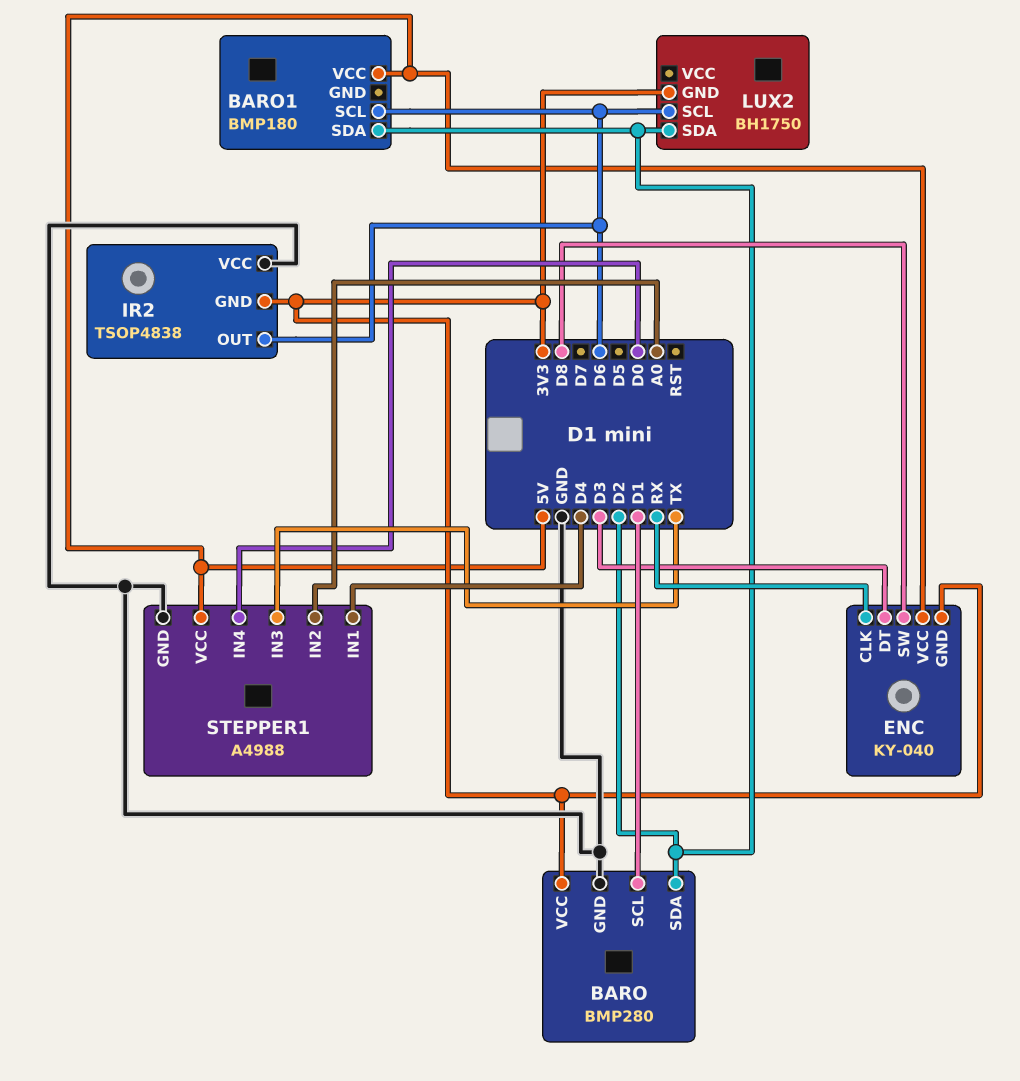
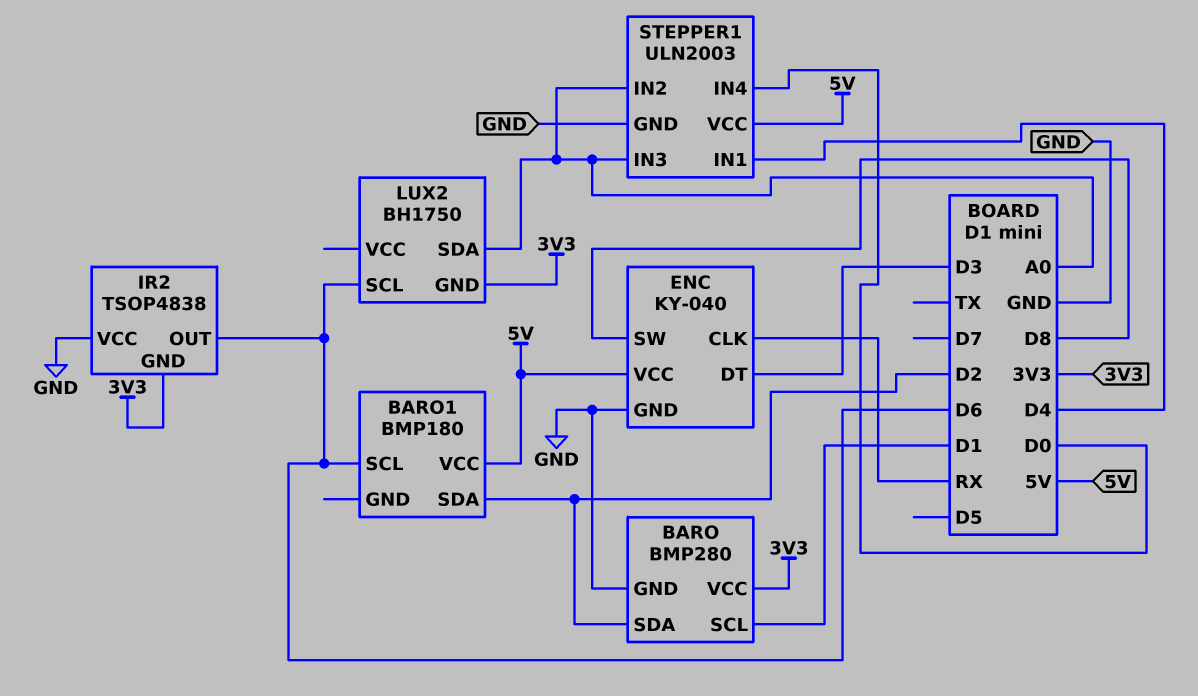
ENC pin GND: 3V3 -> GND
LUX2 pin SDA: D2 -> A0
STEPPER1: A4988 -> ULN2003
STEPPER1 pin IN3: TX -> A0

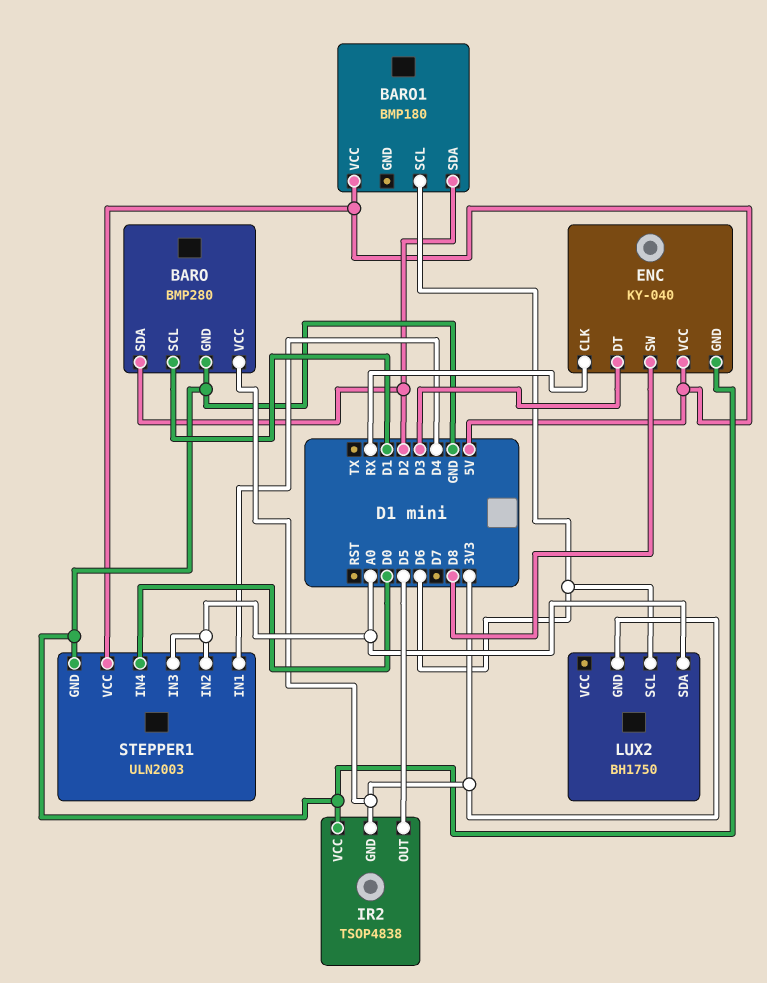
IR2 pin OUT: D6 -> D5

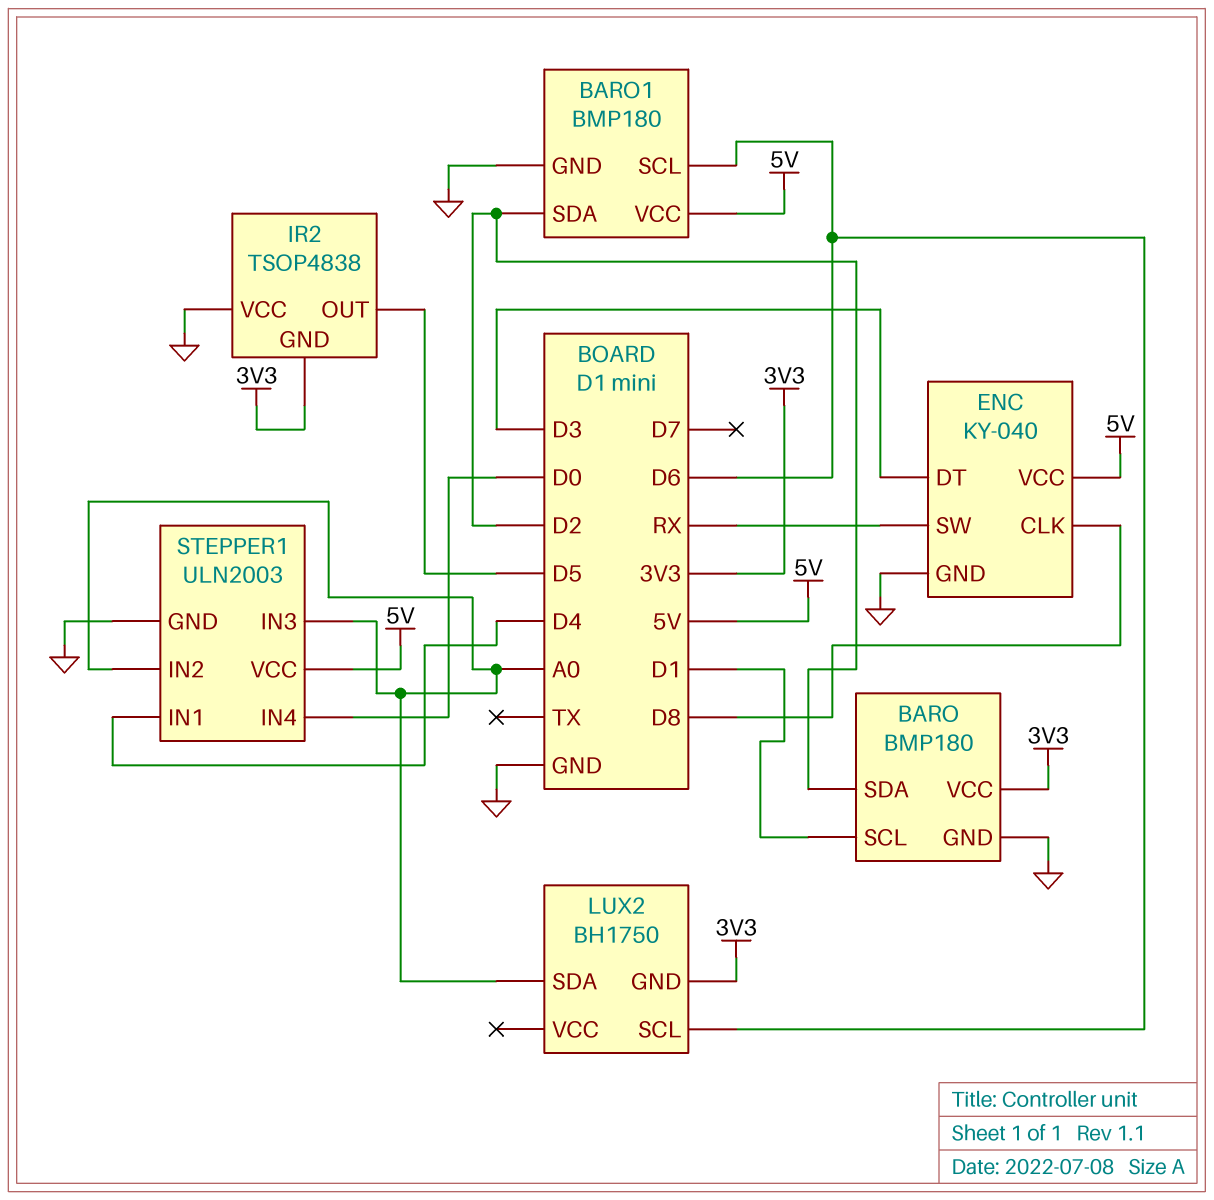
BARO: BMP280 -> BMP180
BARO1 pin GND: none -> GND
ENC pin CLK: RX -> D8
ENC pin SW: D8 -> RX

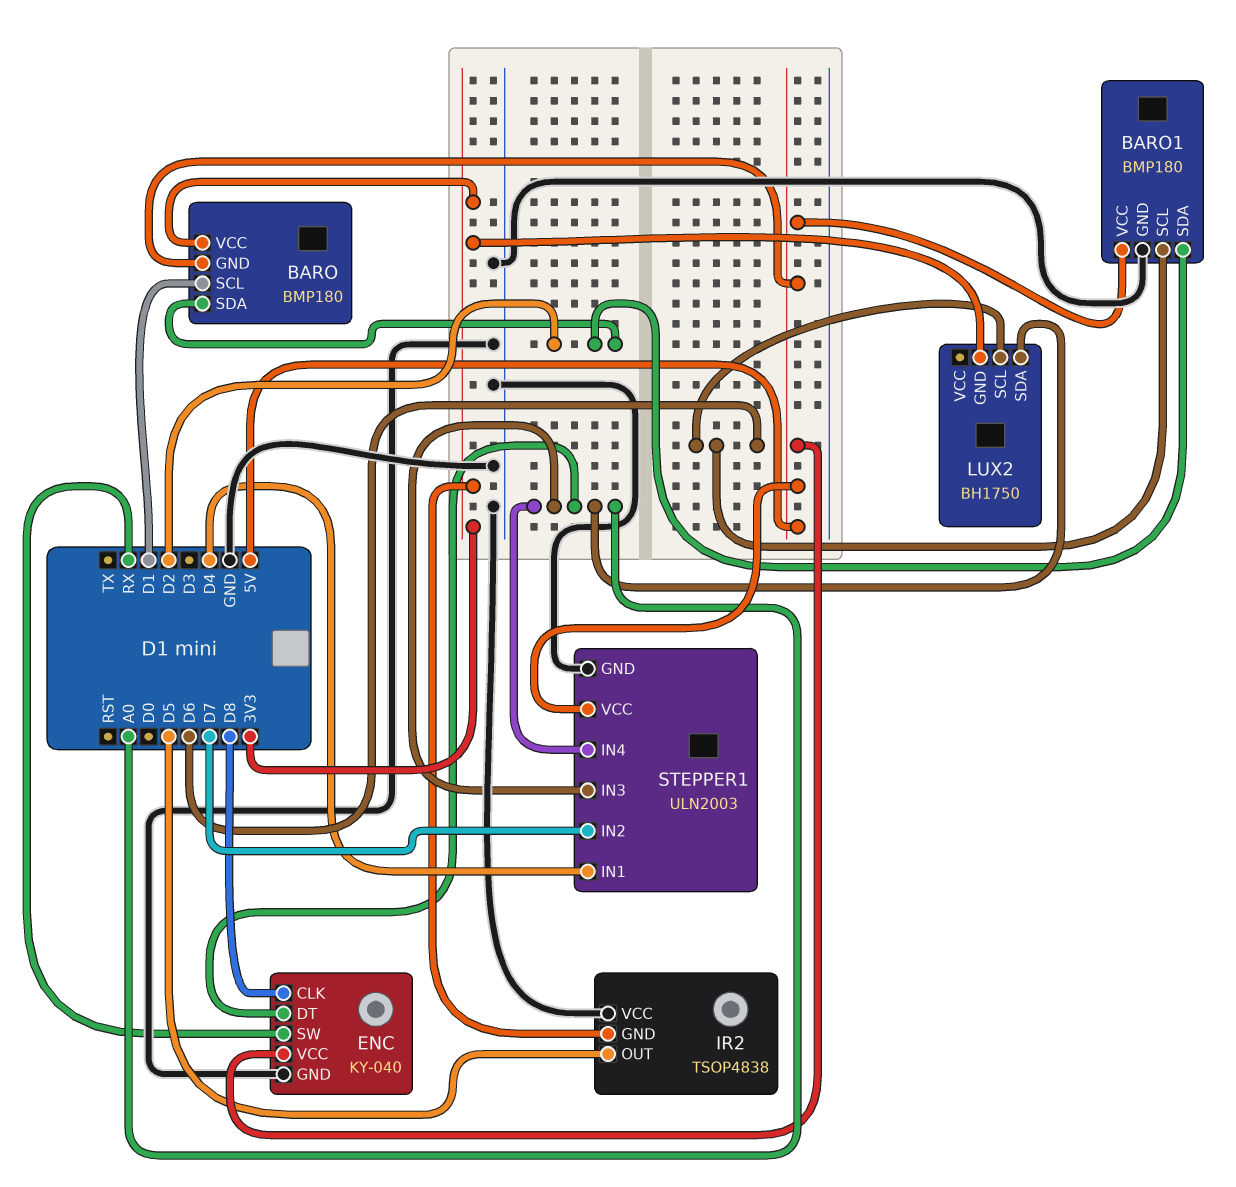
BARO pin GND: GND -> 5V
ENC pin DT: D3 -> A0
STEPPER1 pin IN2: A0 -> D7
STEPPER1 pin IN4: D0 -> A0

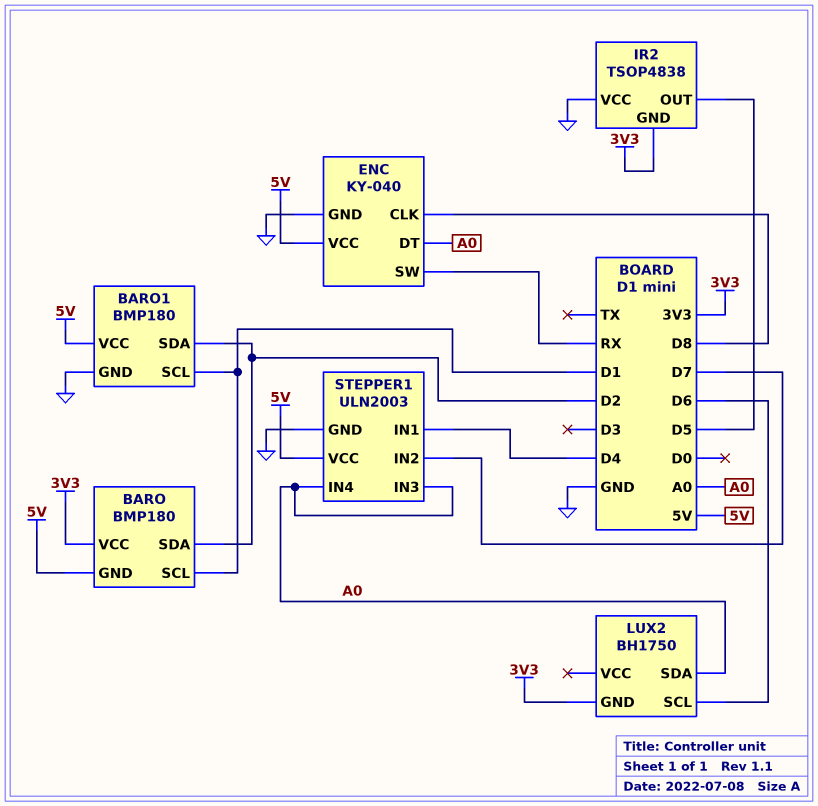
BARO1 pin SCL: D6 -> D1

